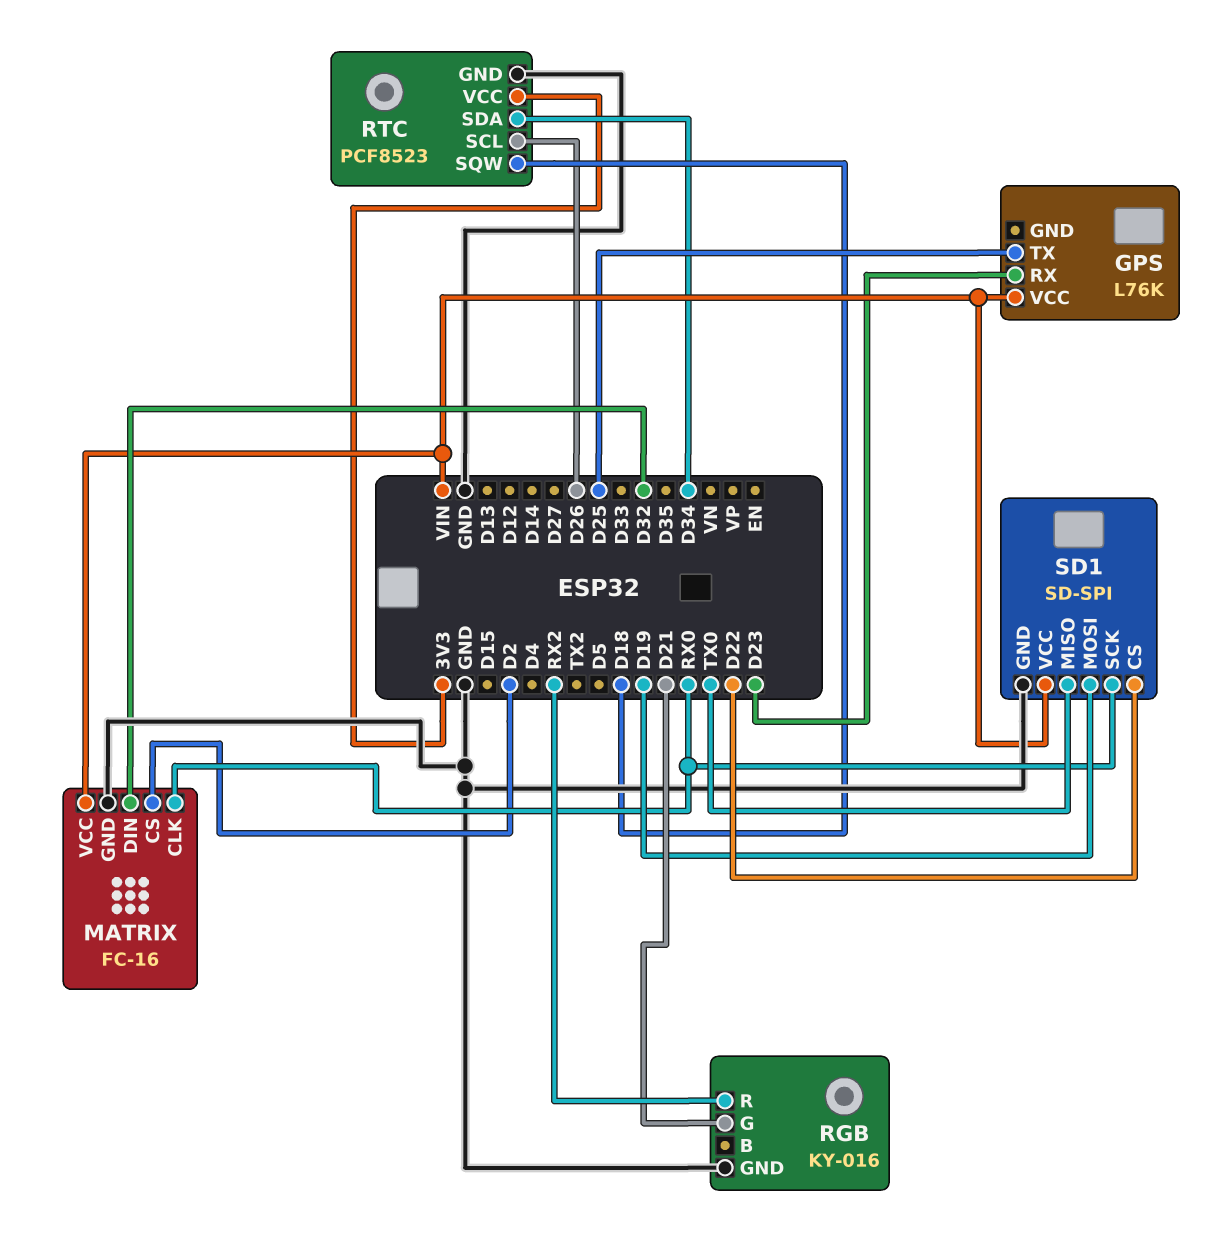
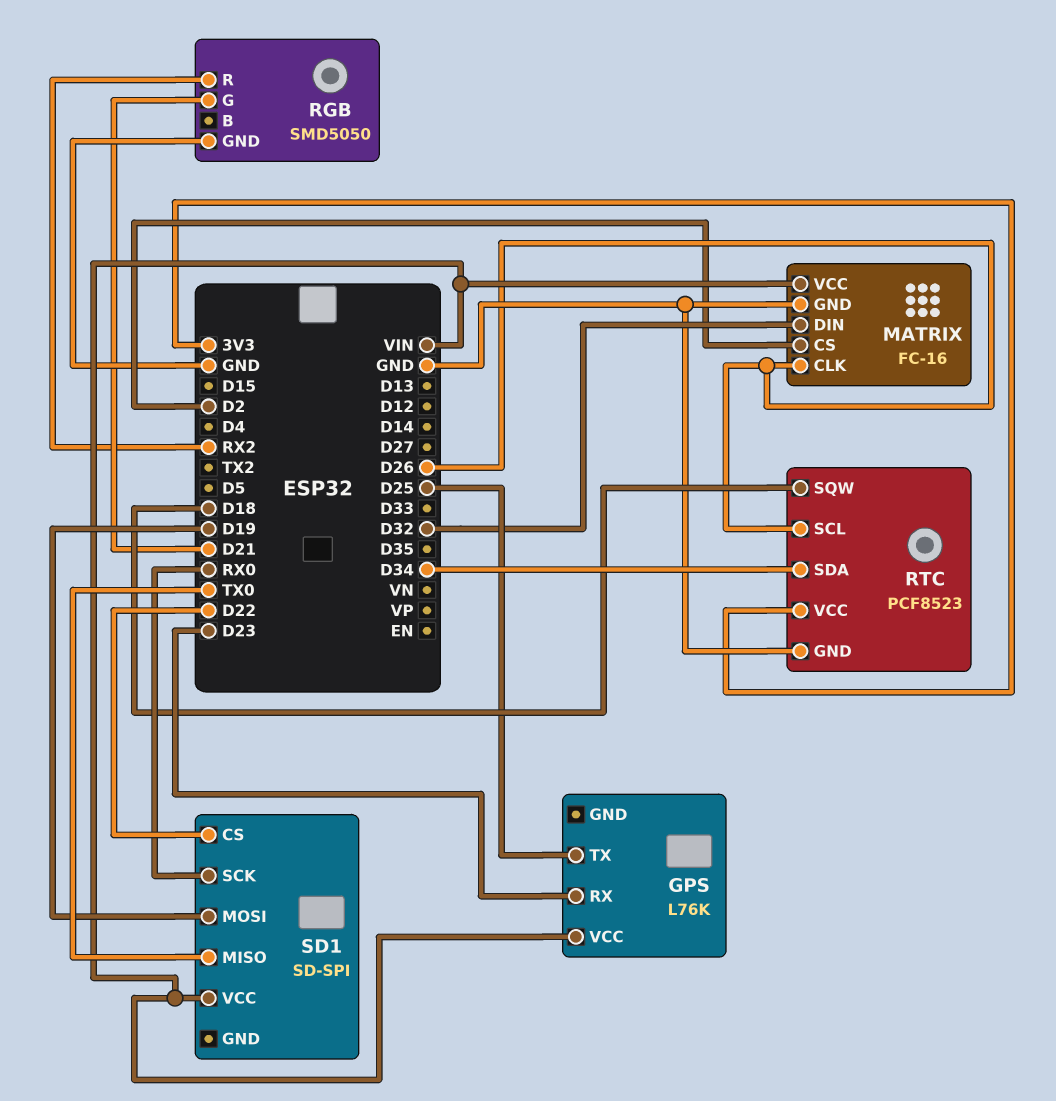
MATRIX pin CLK: RX0 -> D26
RGB: KY-016 -> SMD5050
SD1 pin GND: GND -> none

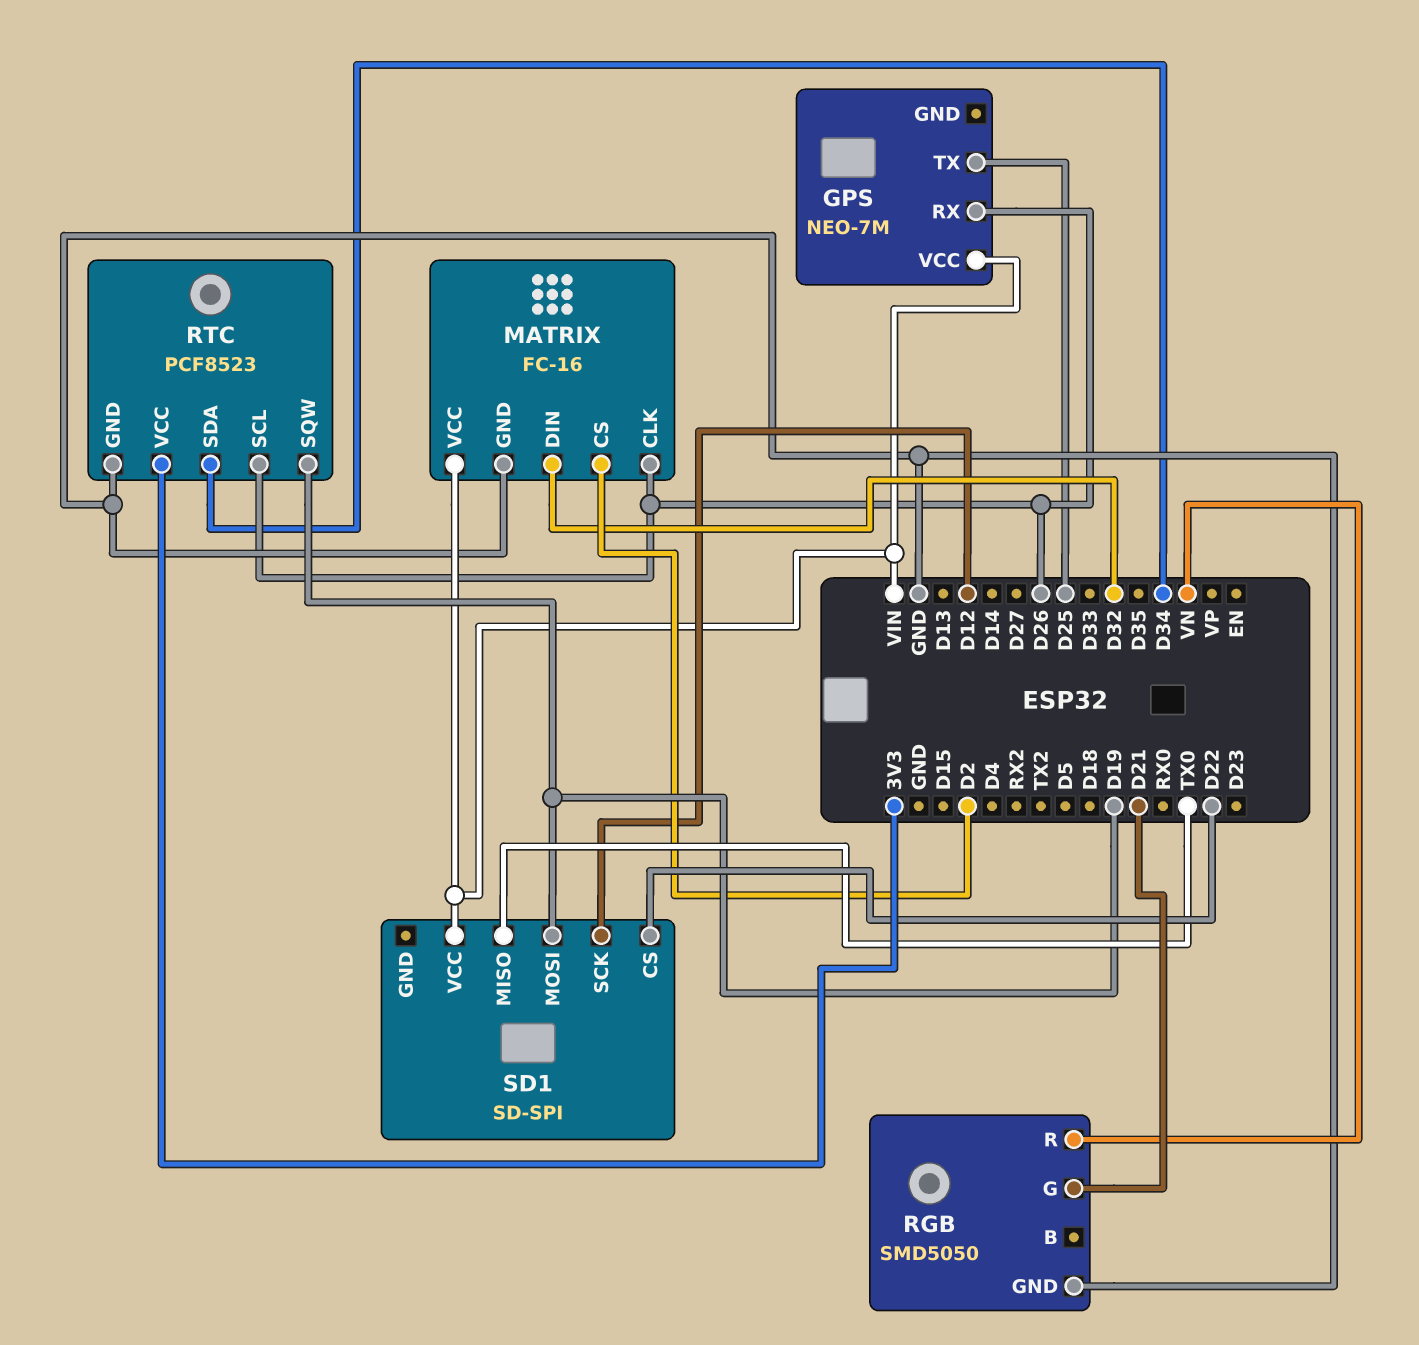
GPS: L76K -> NEO-7M
GPS pin RX: D23 -> D26
RGB pin R: RX2 -> VN
RTC pin SQW: D18 -> D19
SD1 pin SCK: RX0 -> D12

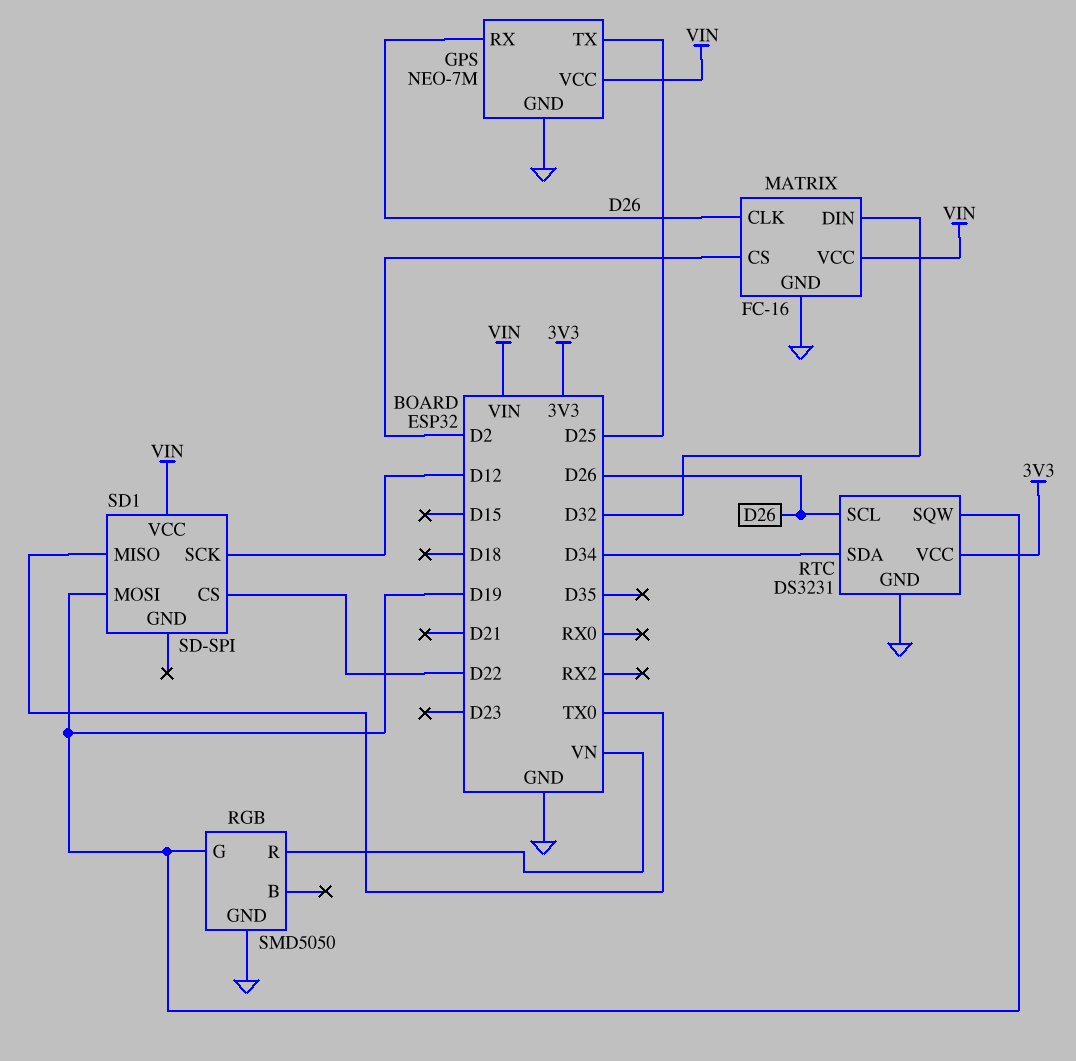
GPS pin GND: none -> GND
RGB pin G: D21 -> D19
RTC: PCF8523 -> DS3231

